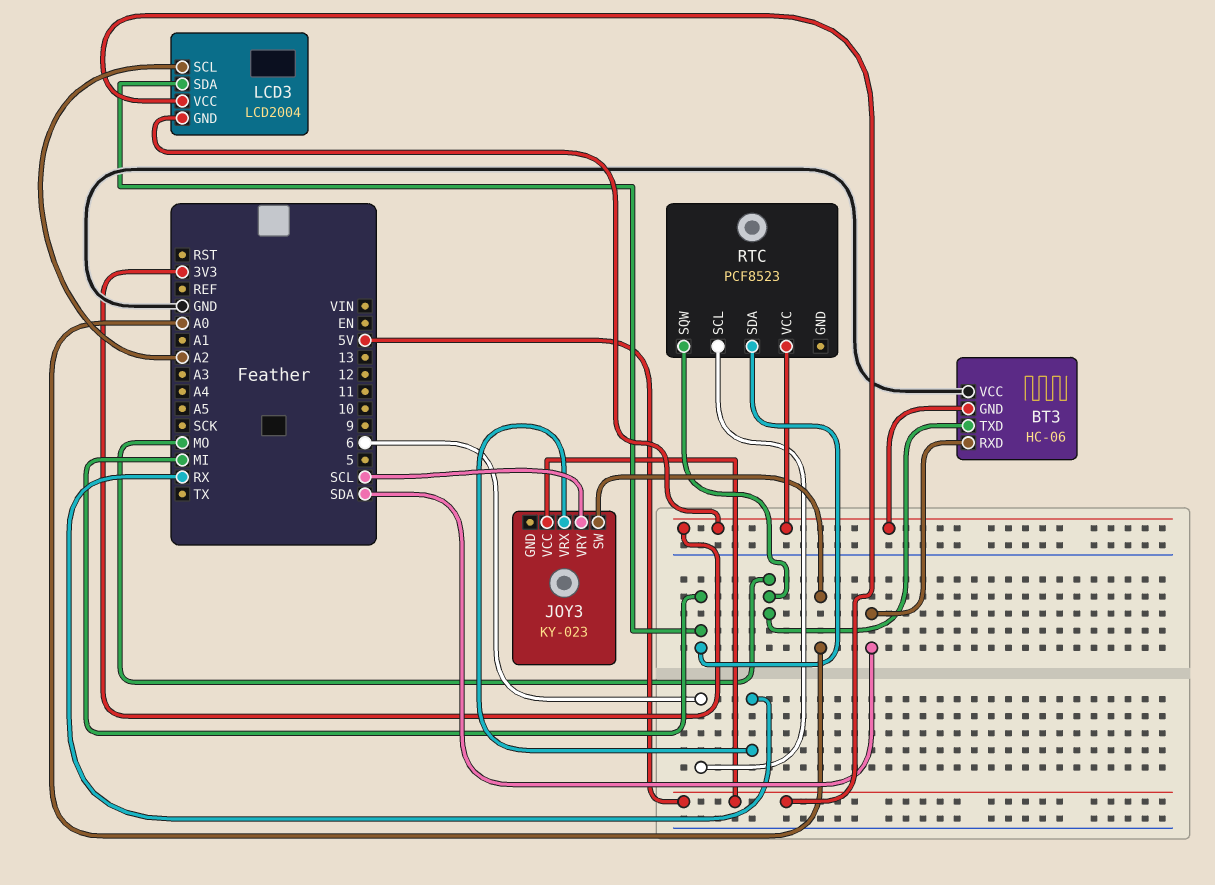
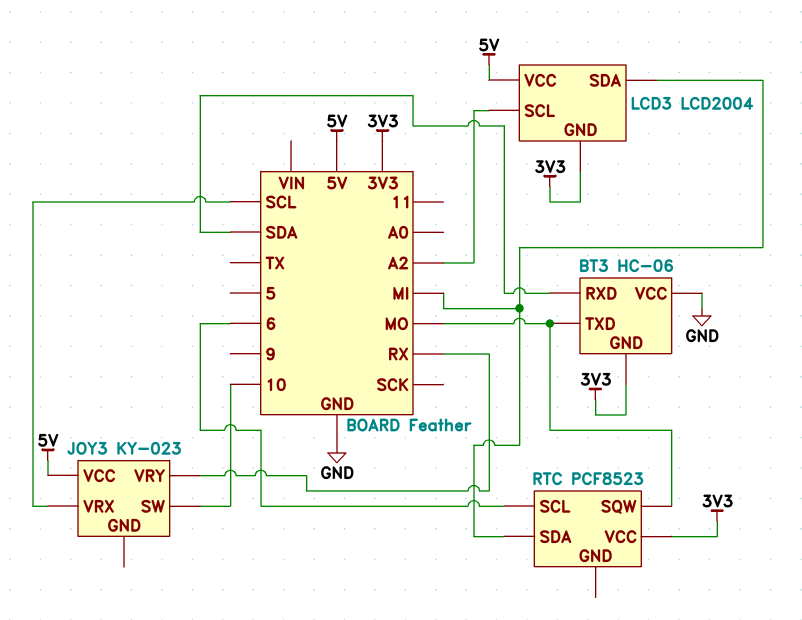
JOY3 pin SW: A0 -> 10
JOY3 pin VRX: RX -> SCL
JOY3 pin VRY: SCL -> RX

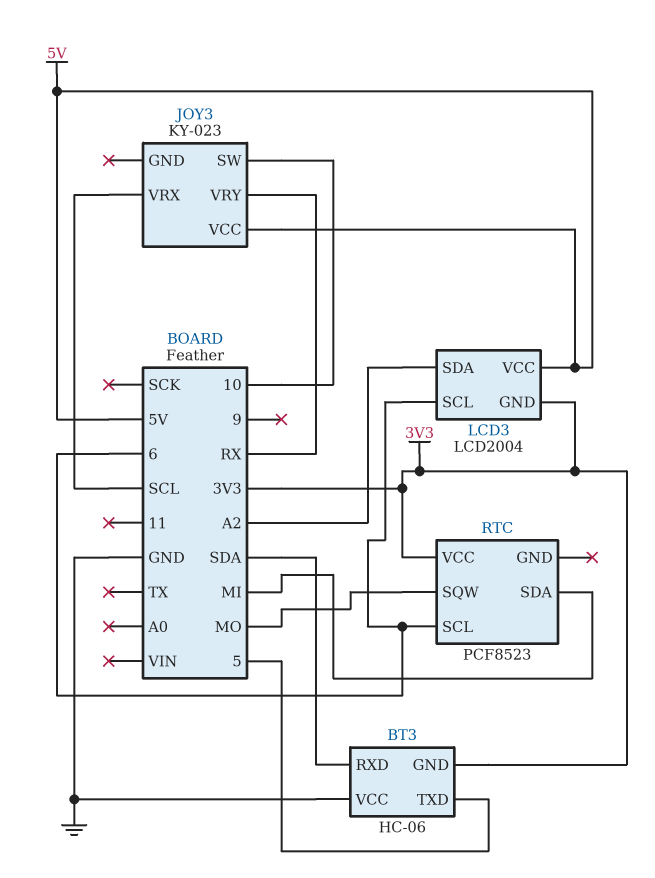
BT3 pin TXD: MO -> 5
LCD3 pin SCL: A2 -> 6
LCD3 pin SDA: MI -> A2

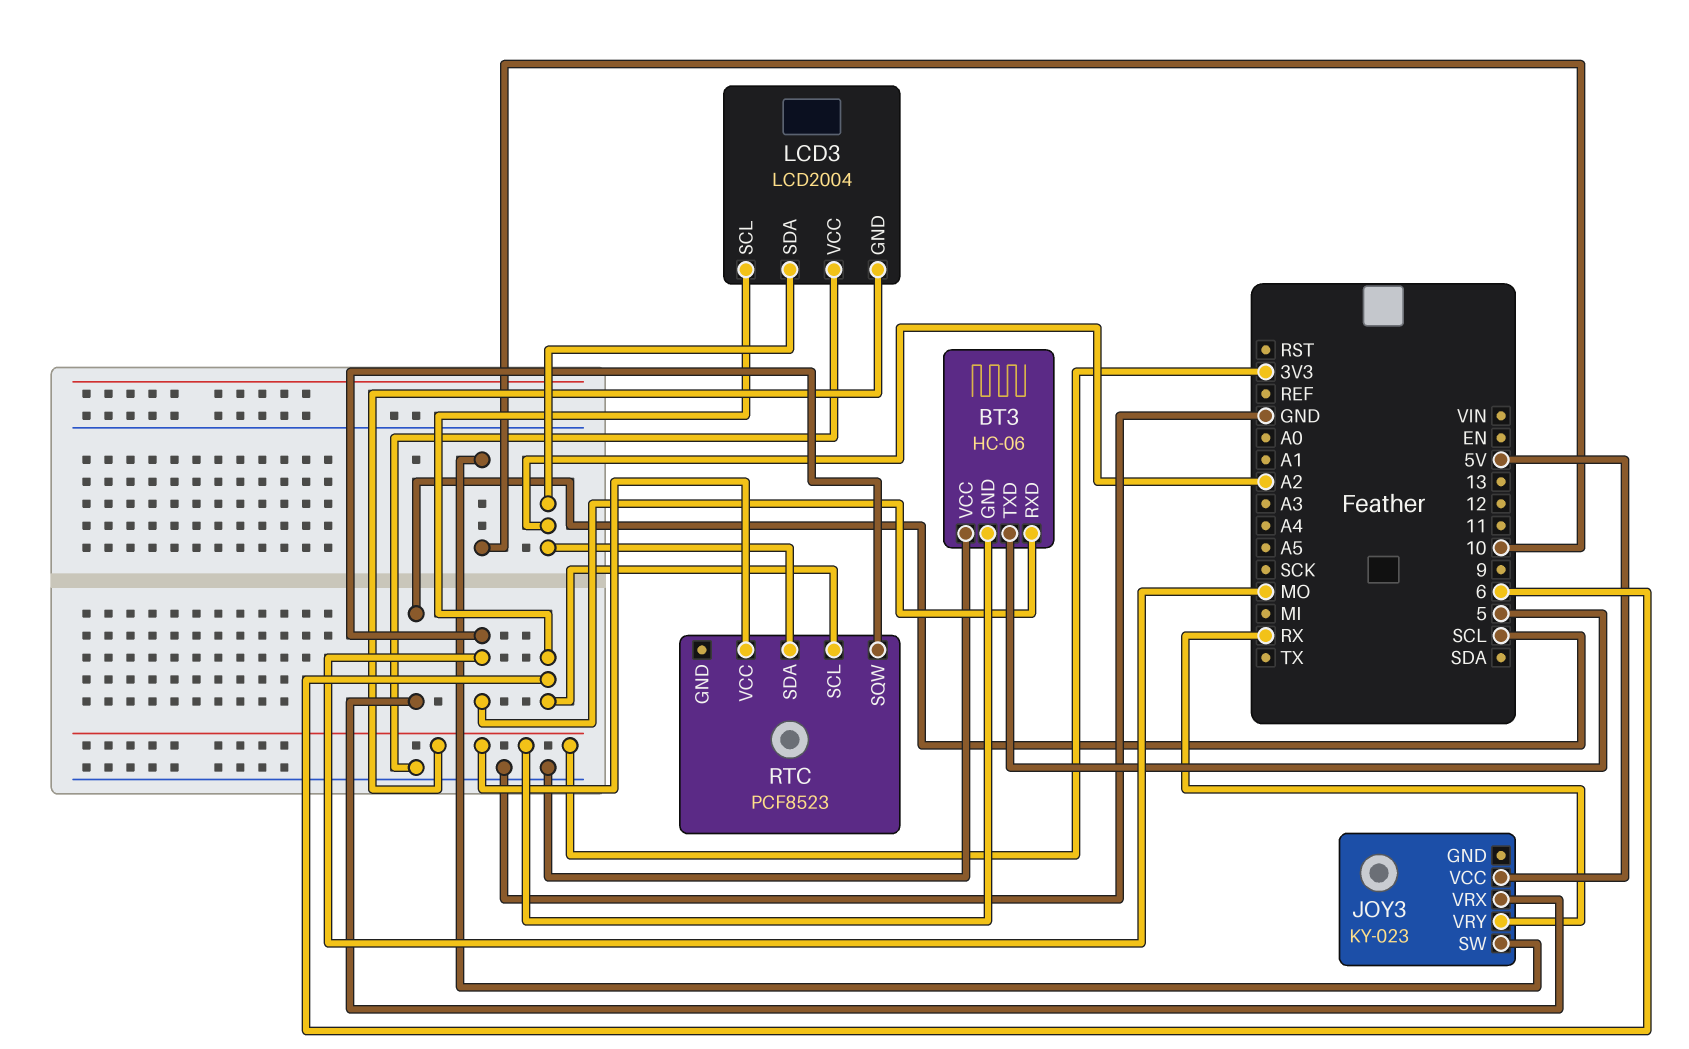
BT3 pin RXD: SDA -> MO
LCD3 pin VCC: 5V -> GND
RTC pin SDA: MI -> A2

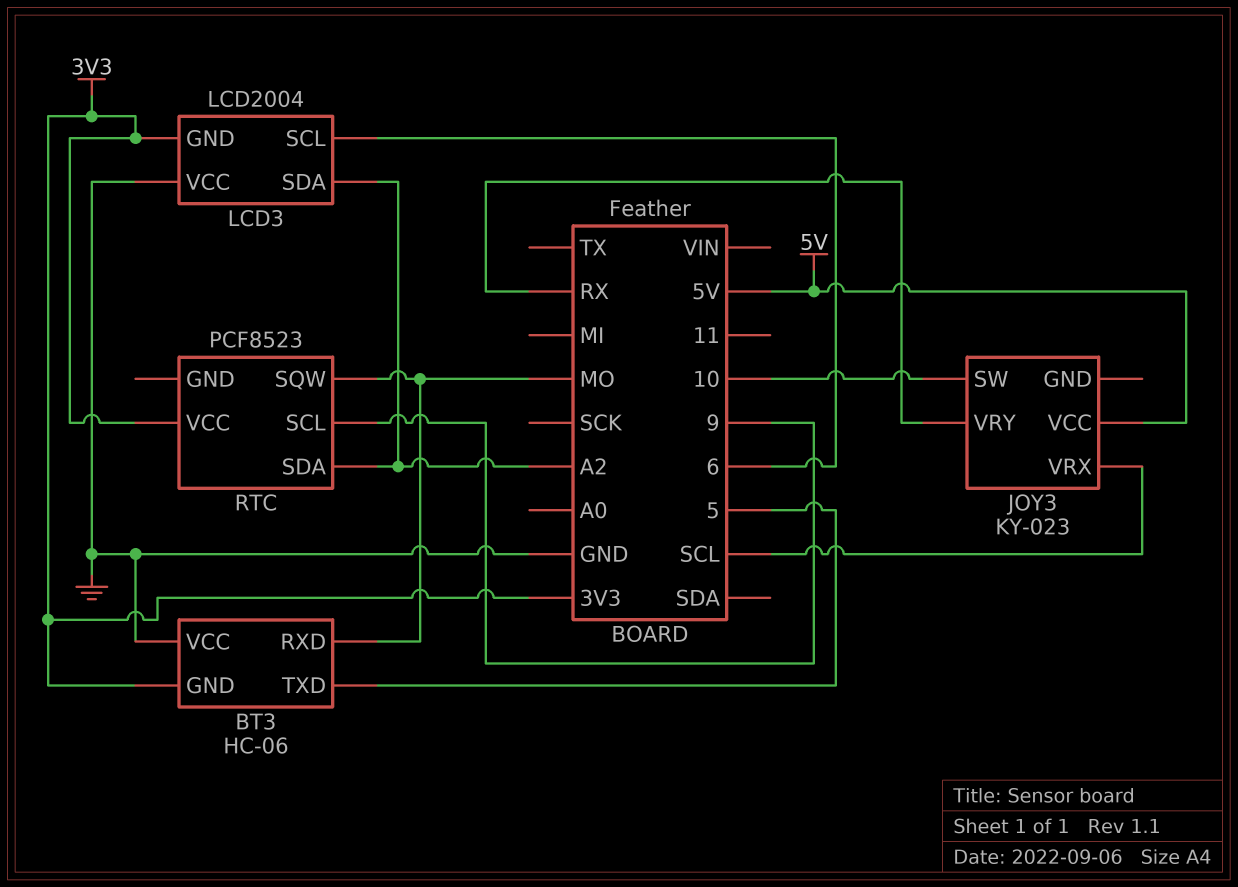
RTC pin SCL: 6 -> 9

